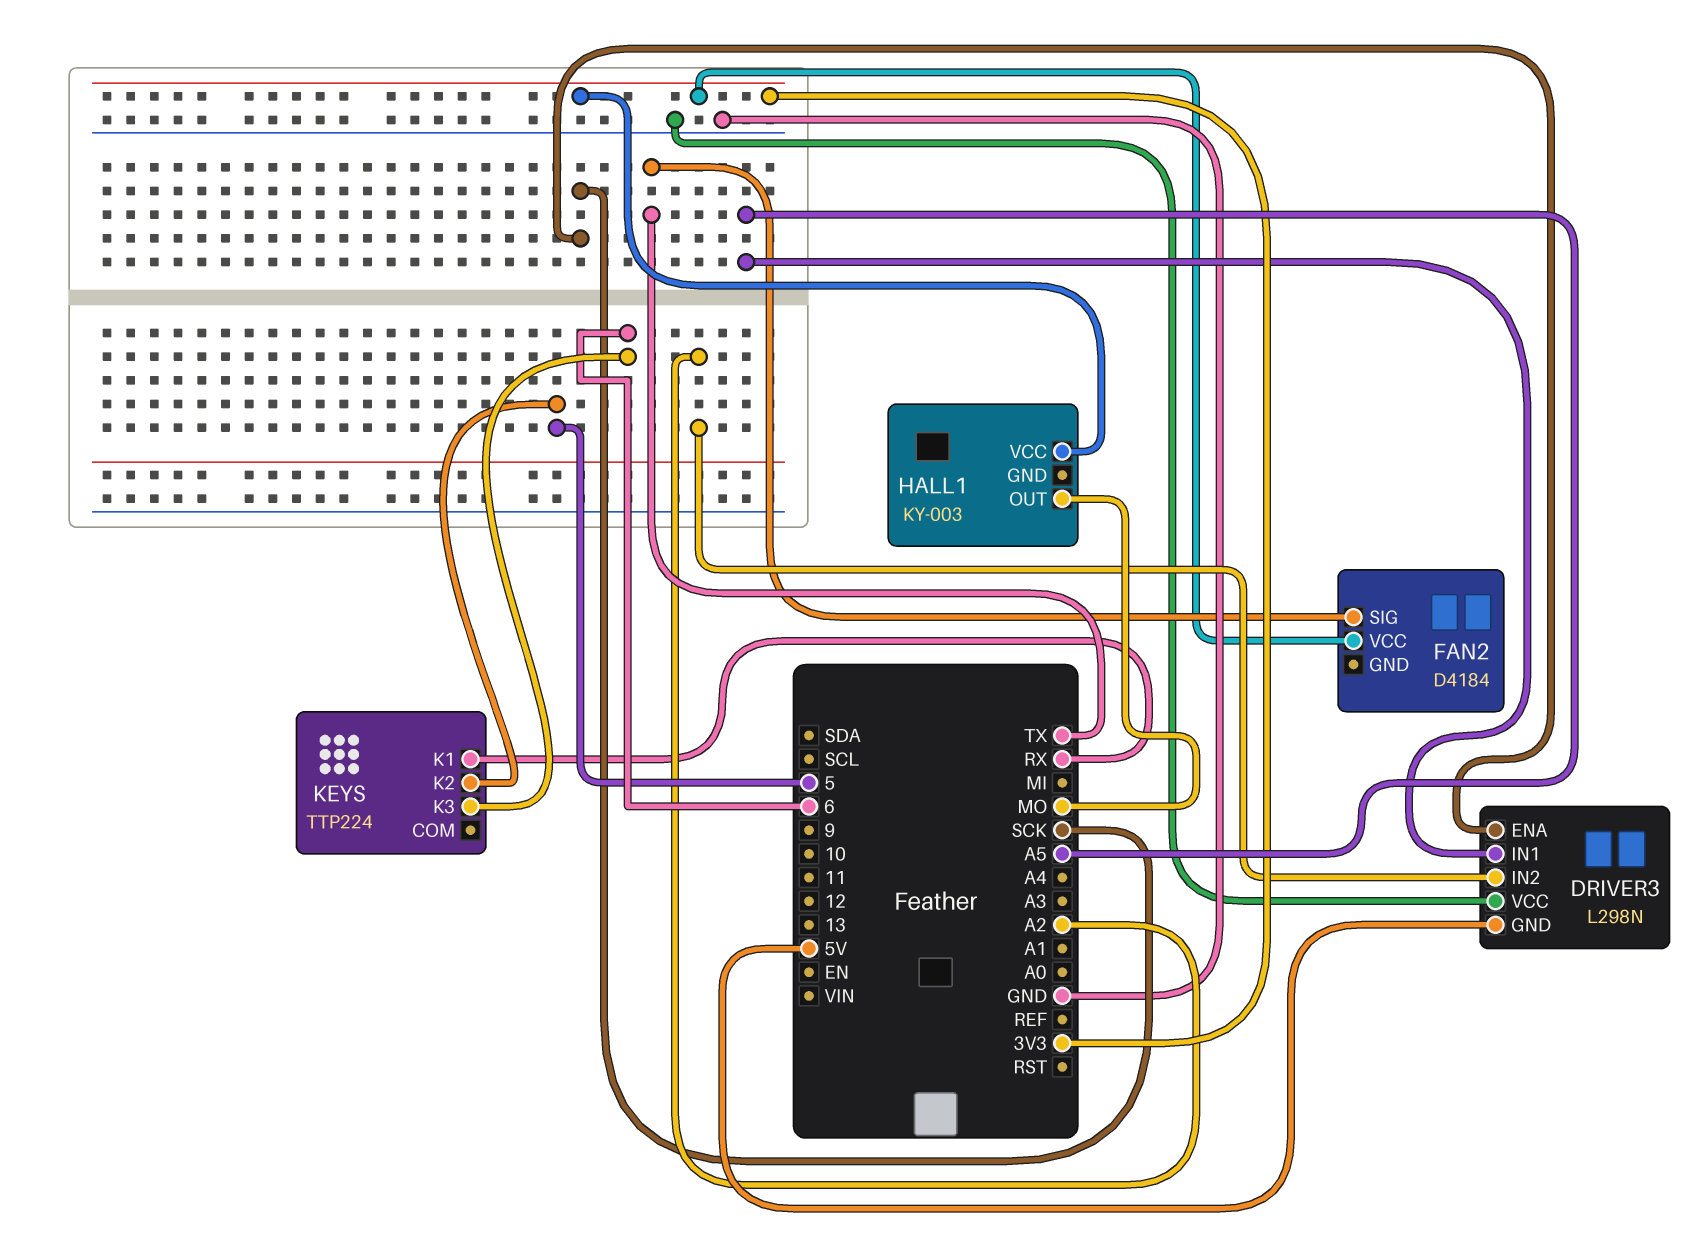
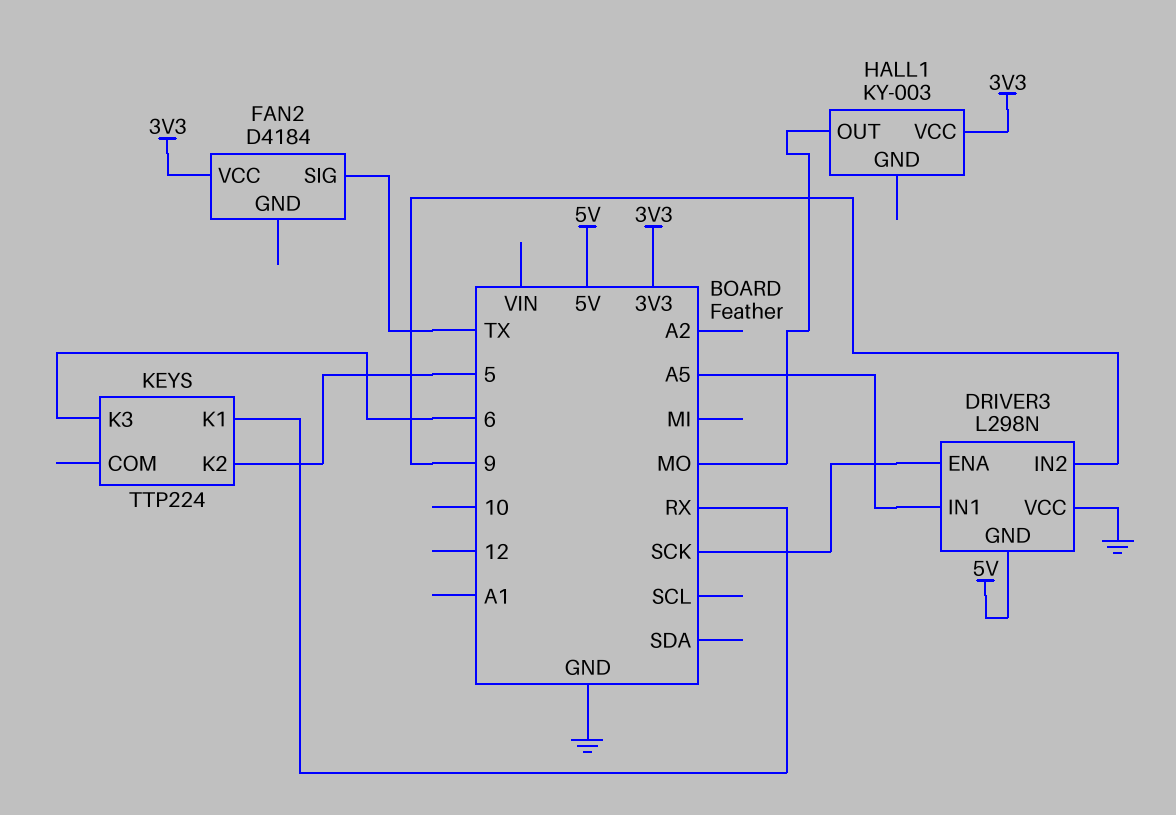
DRIVER3 pin IN2: A2 -> 9

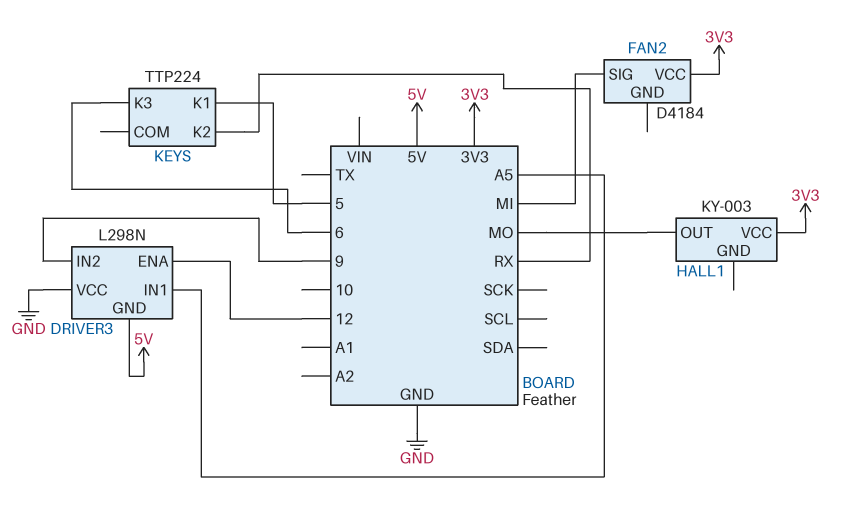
DRIVER3 pin ENA: SCK -> 12
FAN2 pin SIG: TX -> MI
KEYS pin K1: RX -> 5
KEYS pin K2: 5 -> RX

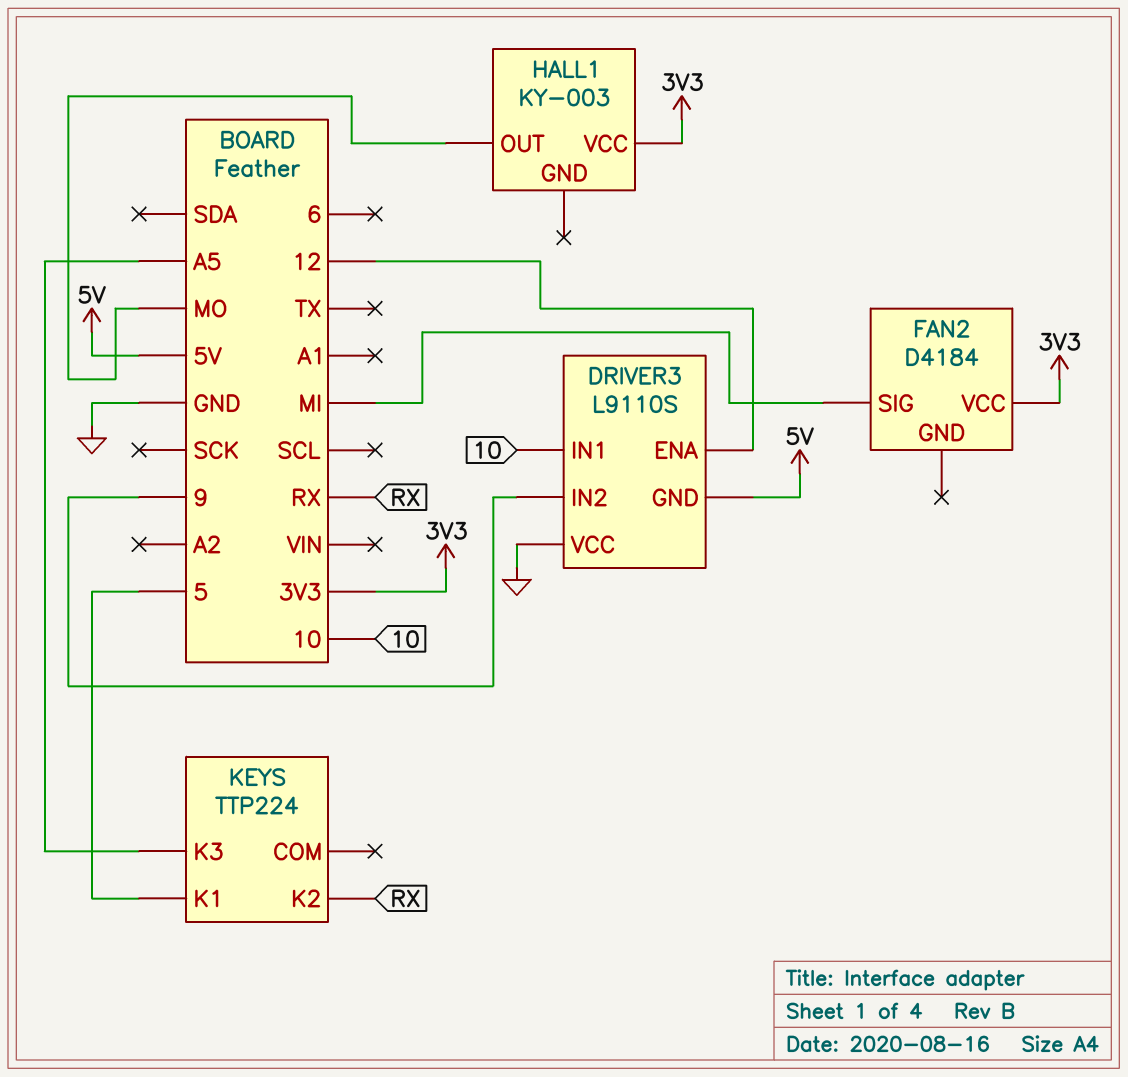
DRIVER3: L298N -> L9110S
DRIVER3 pin IN1: A5 -> 10
KEYS pin K3: 6 -> A5

